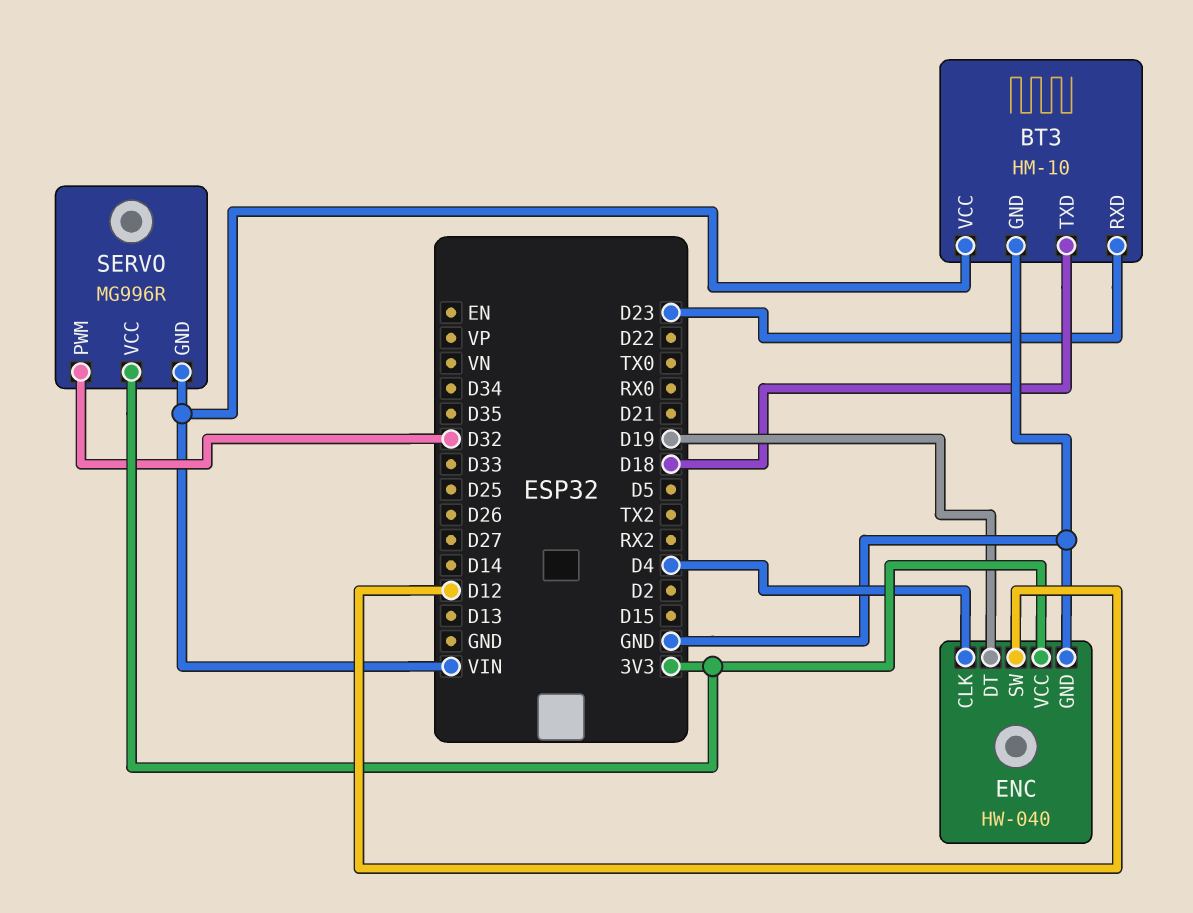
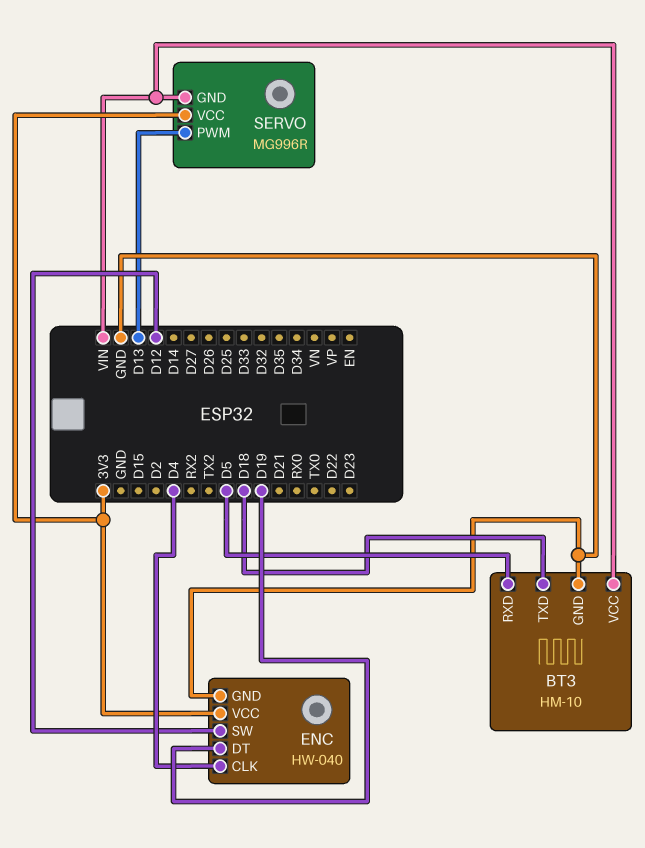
BT3 pin RXD: D23 -> D5
SERVO pin PWM: D32 -> D13

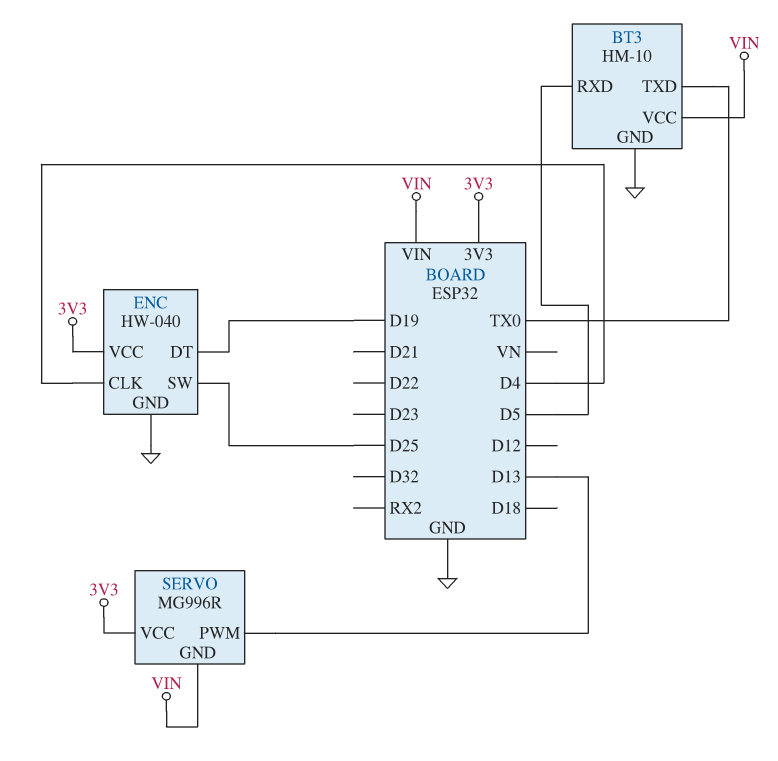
BT3 pin TXD: D18 -> TX0
ENC pin SW: D12 -> D25

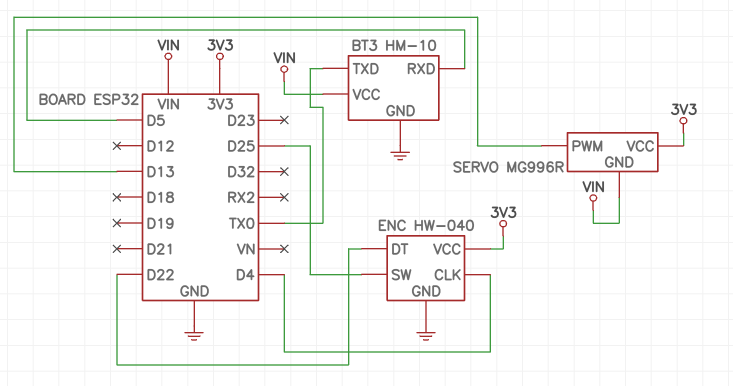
ENC pin DT: D19 -> D22

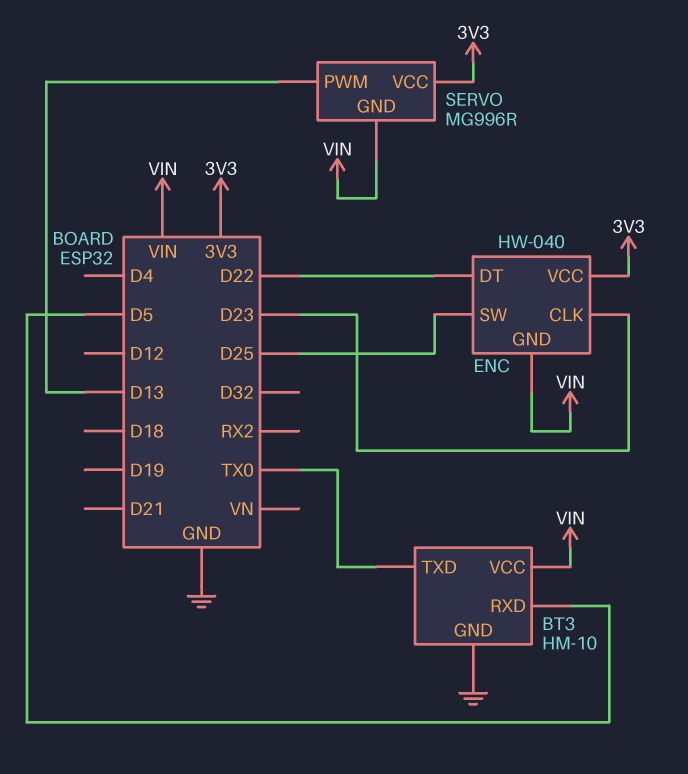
ENC pin CLK: D4 -> D23
ENC pin GND: GND -> VIN

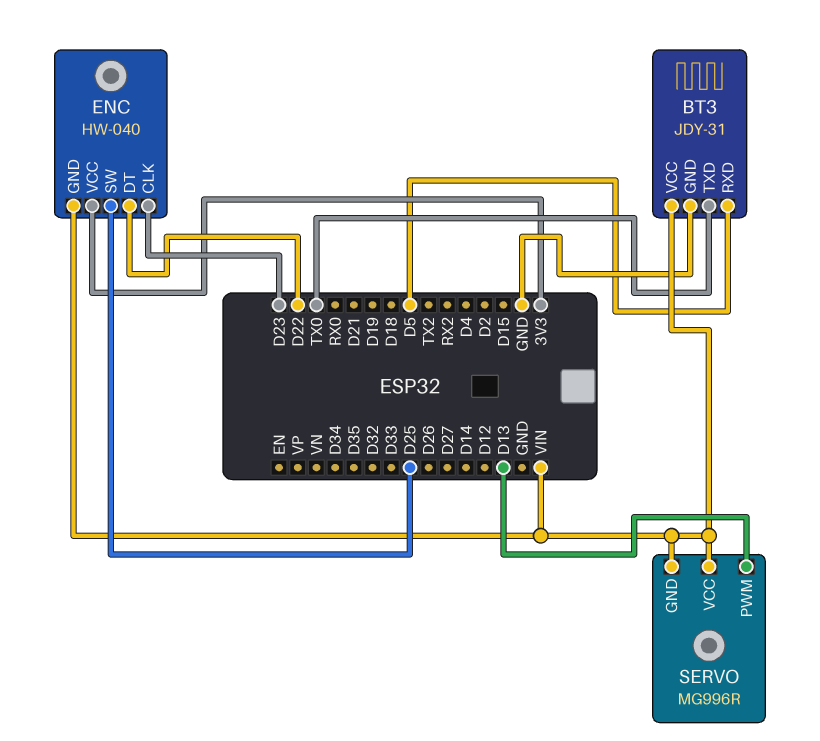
BT3: HM-10 -> JDY-31
SERVO pin VCC: 3V3 -> VIN

